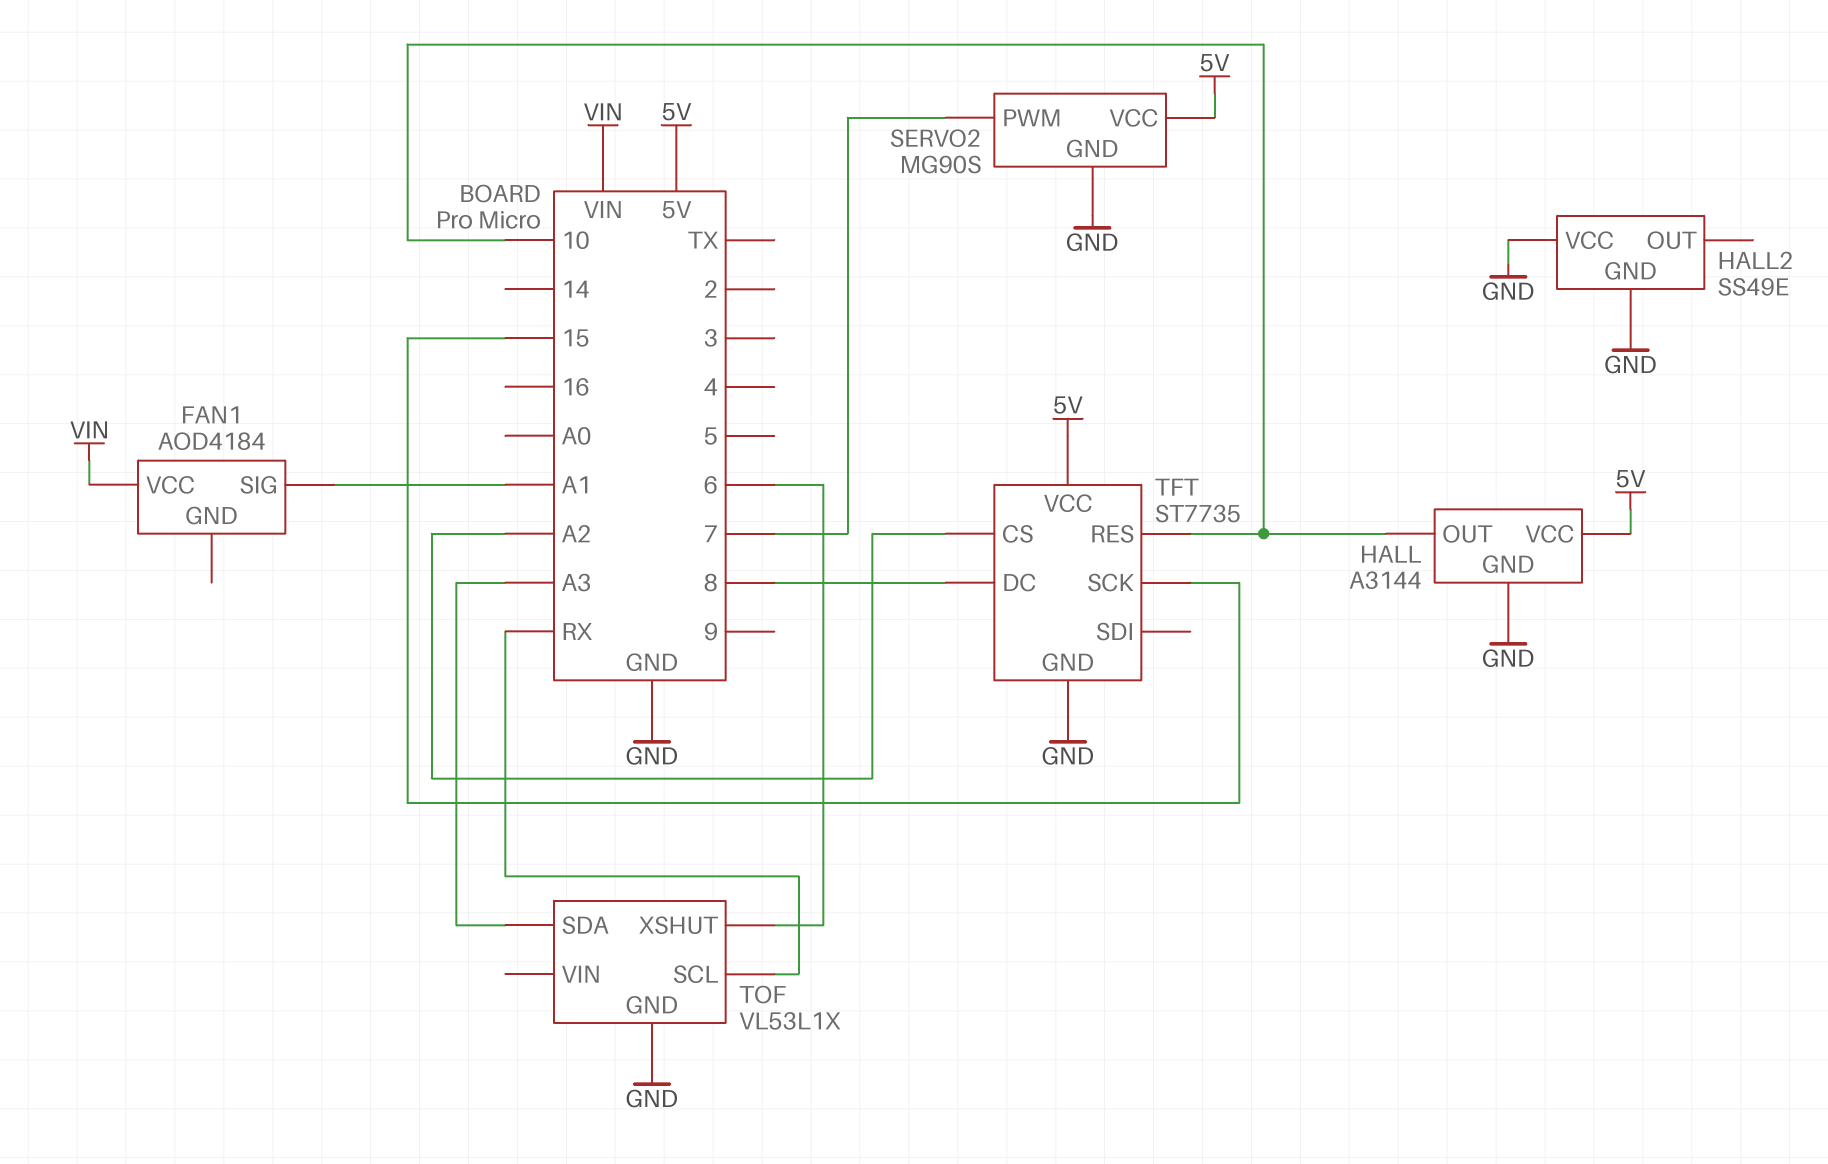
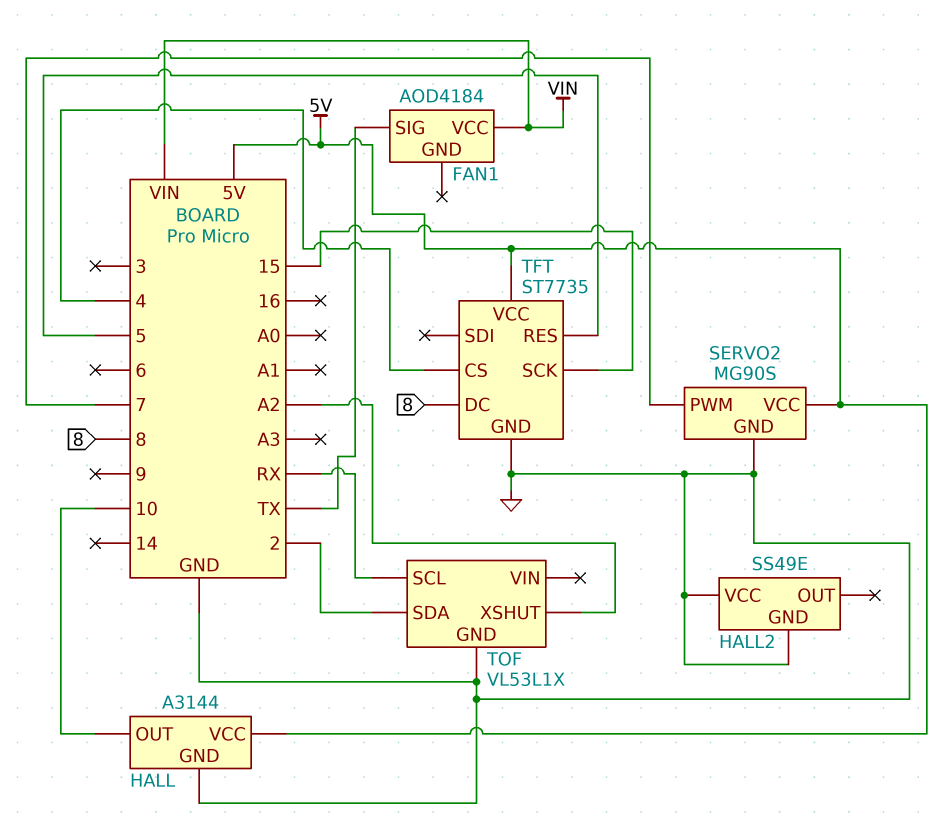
FAN1 pin SIG: A1 -> TX
TFT pin CS: A2 -> 4
TFT pin RES: 10 -> 5
TOF pin SDA: A3 -> 2
TOF pin XSHUT: 6 -> A2

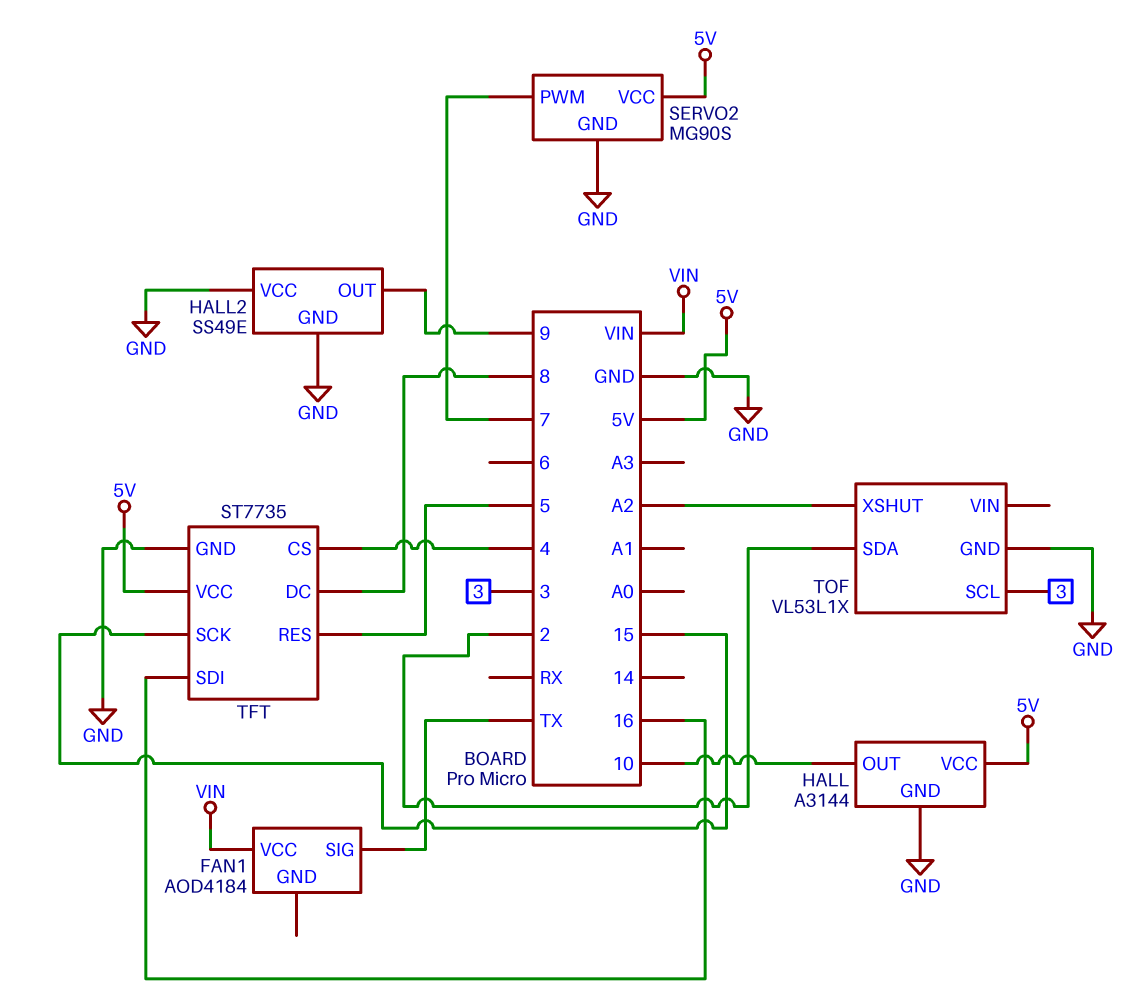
HALL2 pin OUT: none -> 9
TFT pin SDI: none -> 16
TOF pin SCL: RX -> 3

